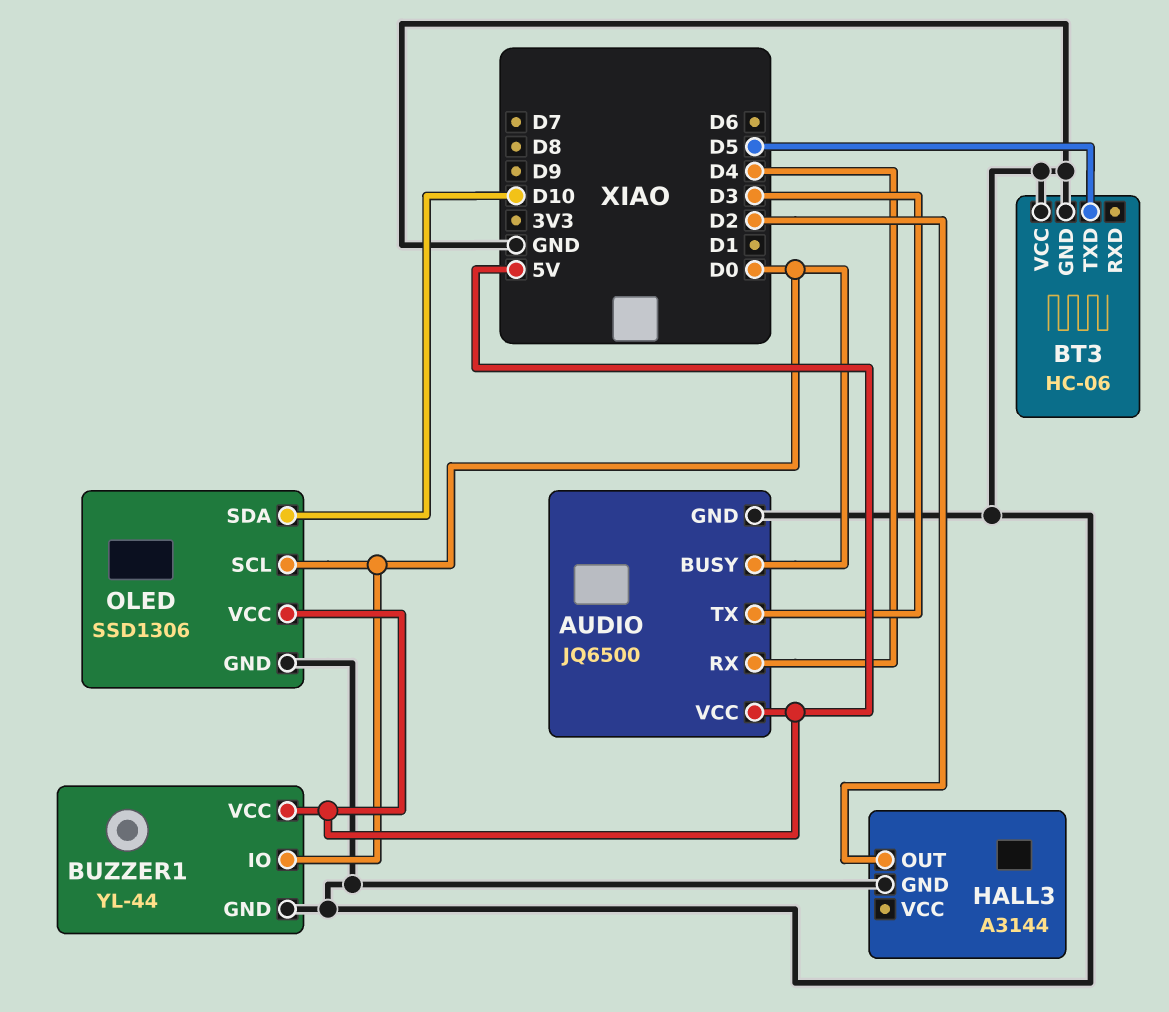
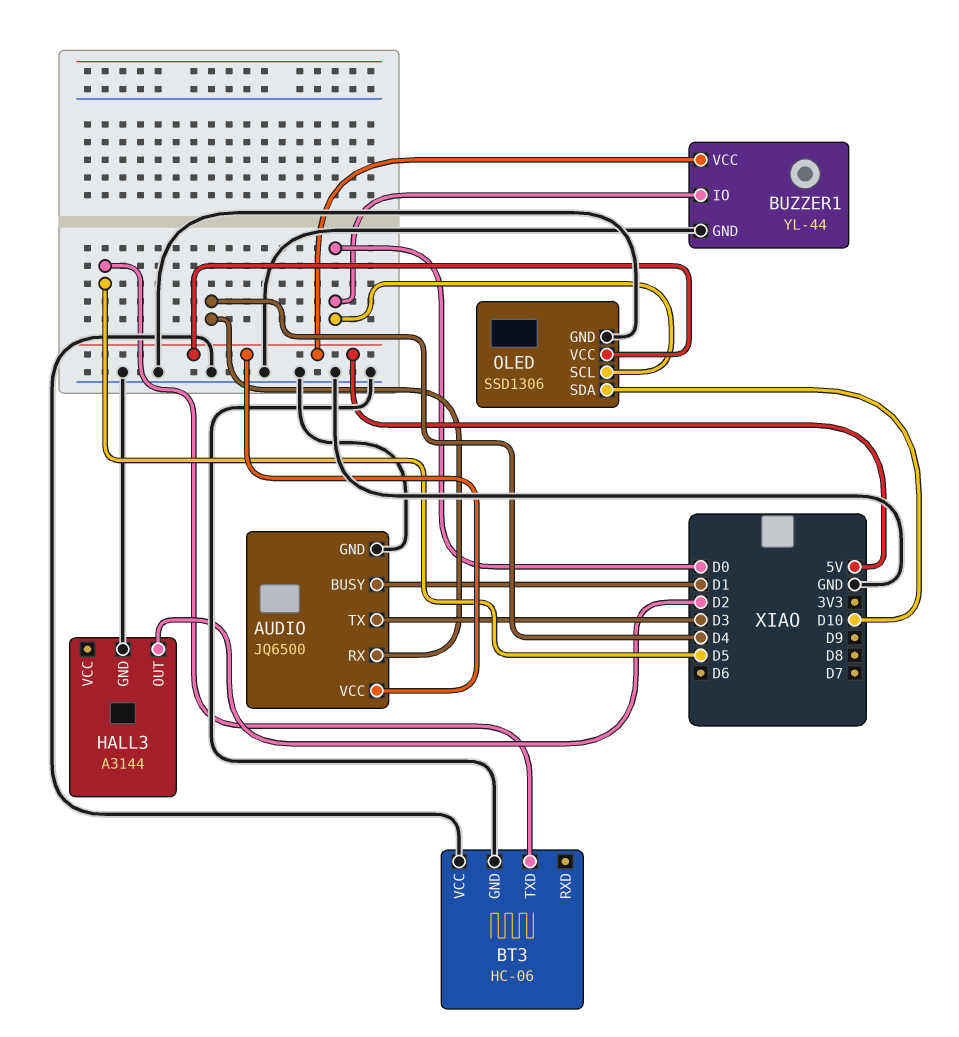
AUDIO pin BUSY: D0 -> D1

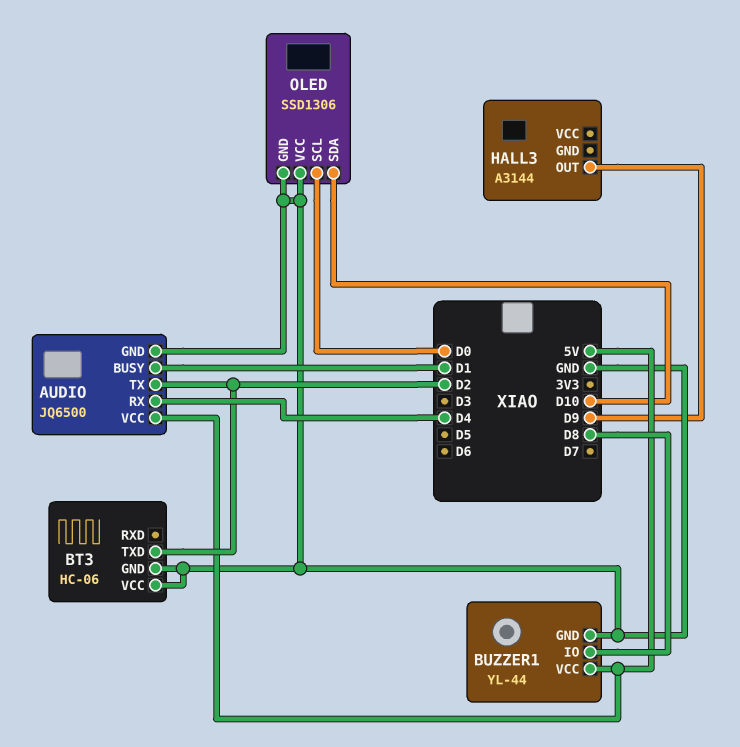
AUDIO pin TX: D3 -> D2
BT3 pin TXD: D5 -> D2
BUZZER1 pin IO: D0 -> D8
HALL3 pin GND: GND -> none
HALL3 pin OUT: D2 -> D9
OLED pin VCC: 5V -> GND

